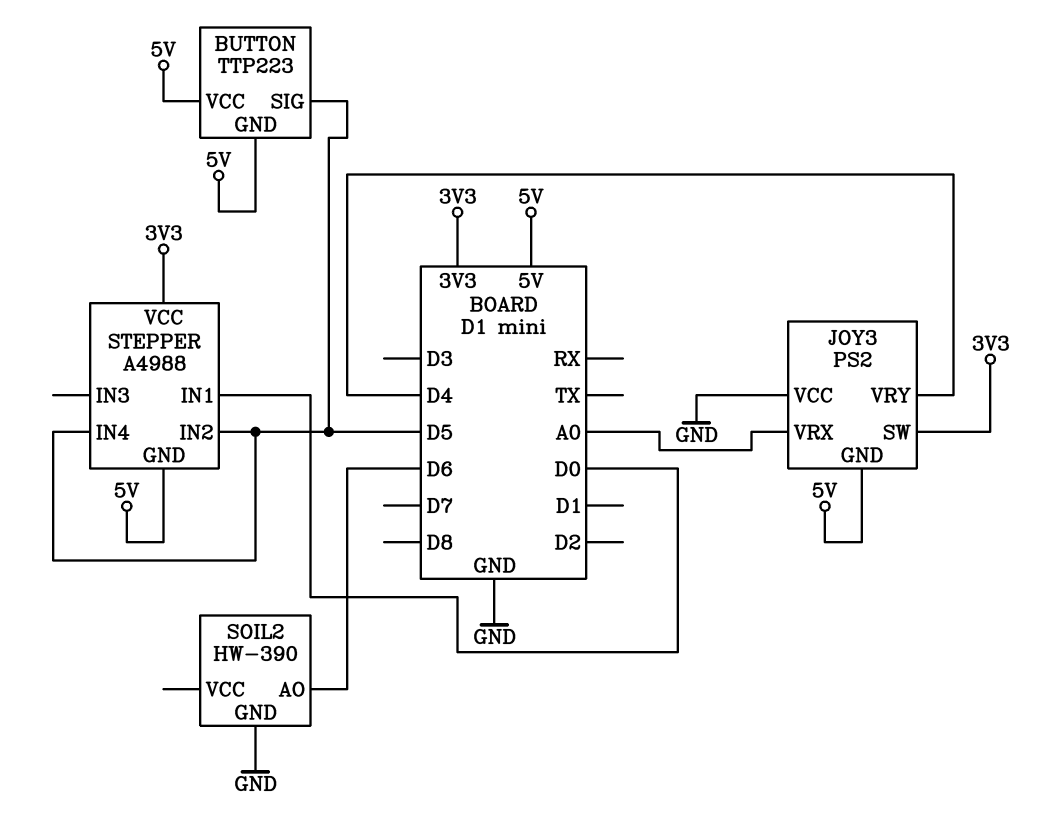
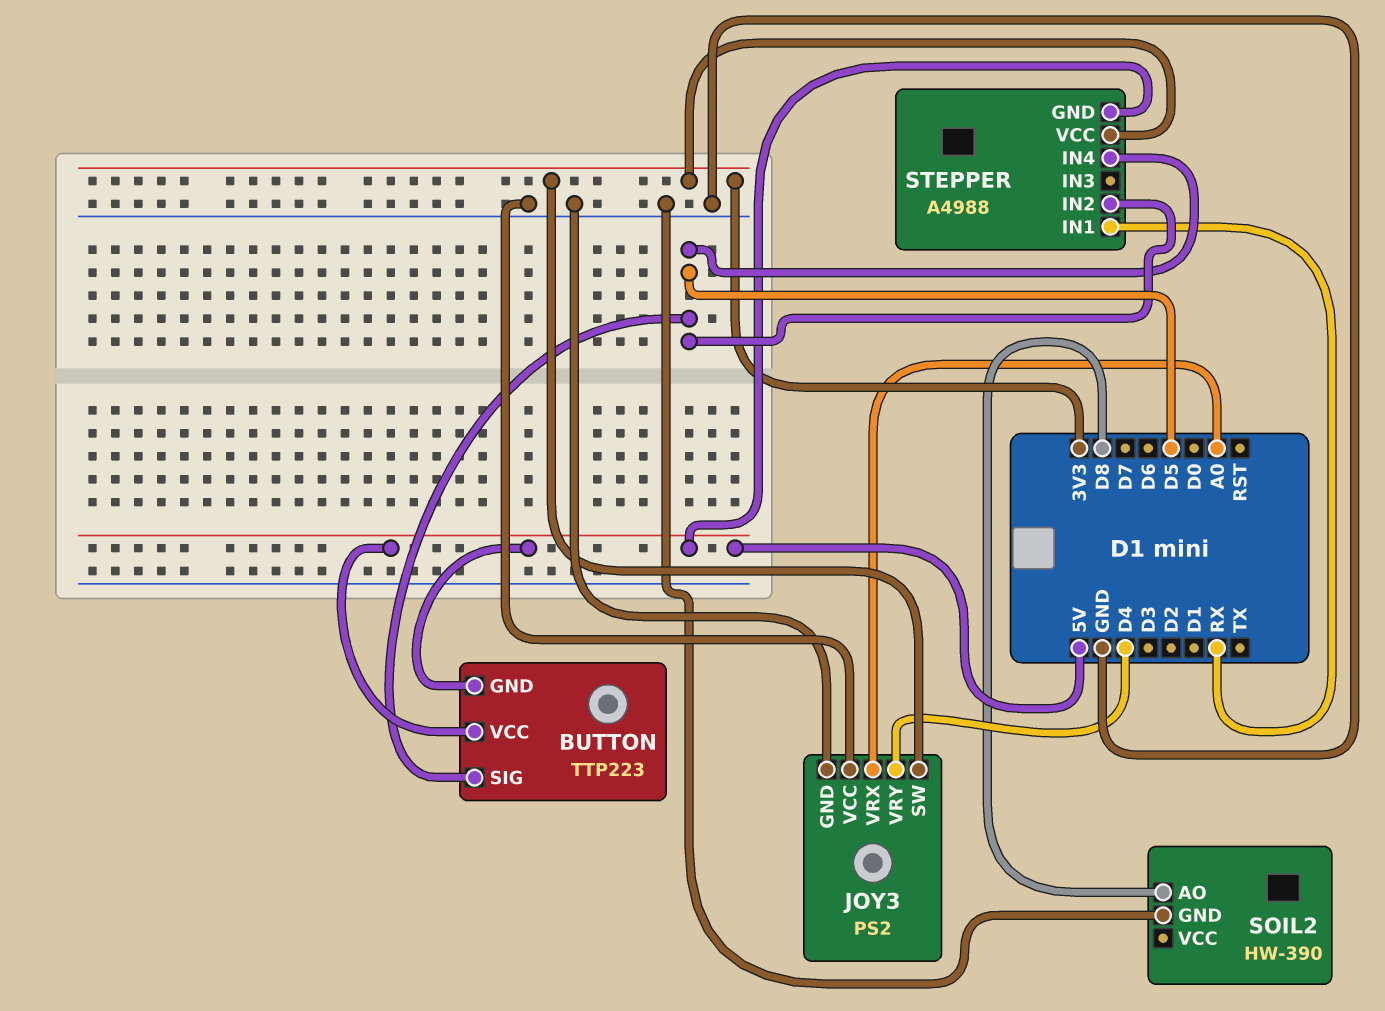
JOY3 pin GND: 5V -> GND
SOIL2 pin AO: D6 -> D8
STEPPER pin IN1: D0 -> RX

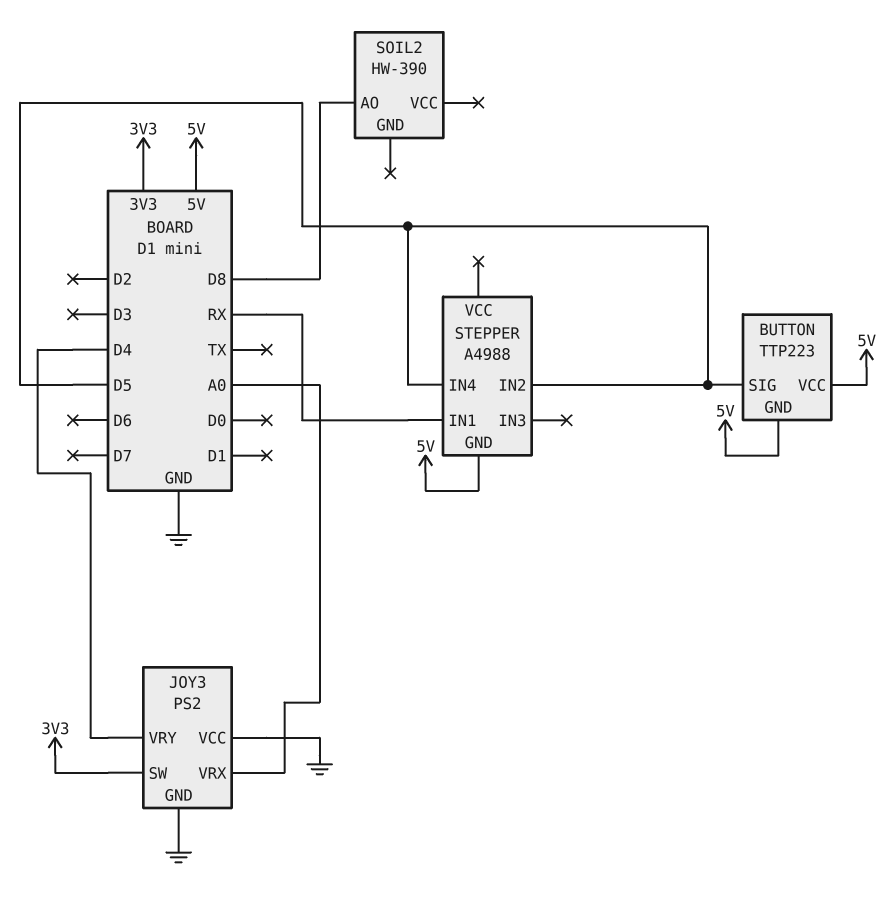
SOIL2 pin GND: GND -> none
STEPPER pin VCC: 3V3 -> none

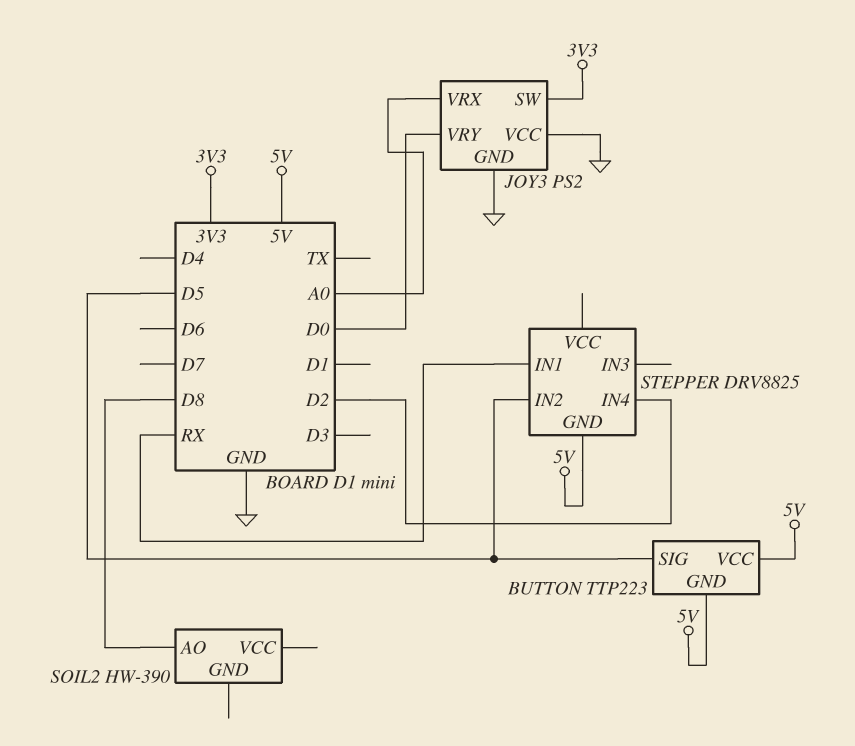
JOY3 pin VRY: D4 -> D0
STEPPER: A4988 -> DRV8825
STEPPER pin IN4: D5 -> D2

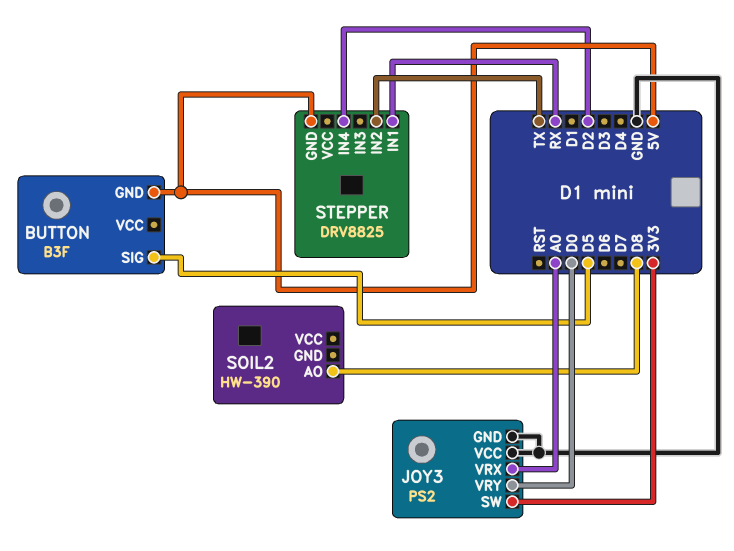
BUTTON: TTP223 -> B3F
BUTTON pin VCC: 5V -> none
STEPPER pin IN2: D5 -> TX

